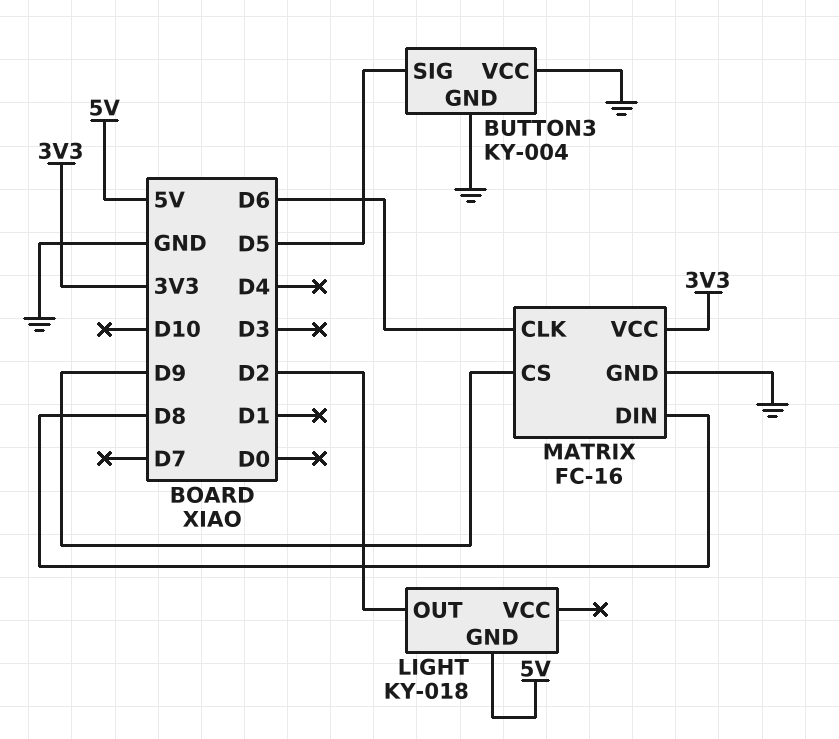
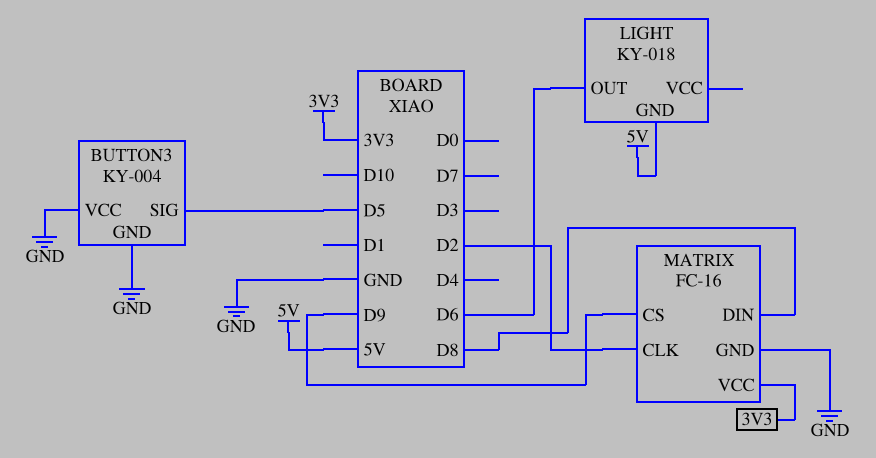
LIGHT pin OUT: D2 -> D6
MATRIX pin CLK: D6 -> D2

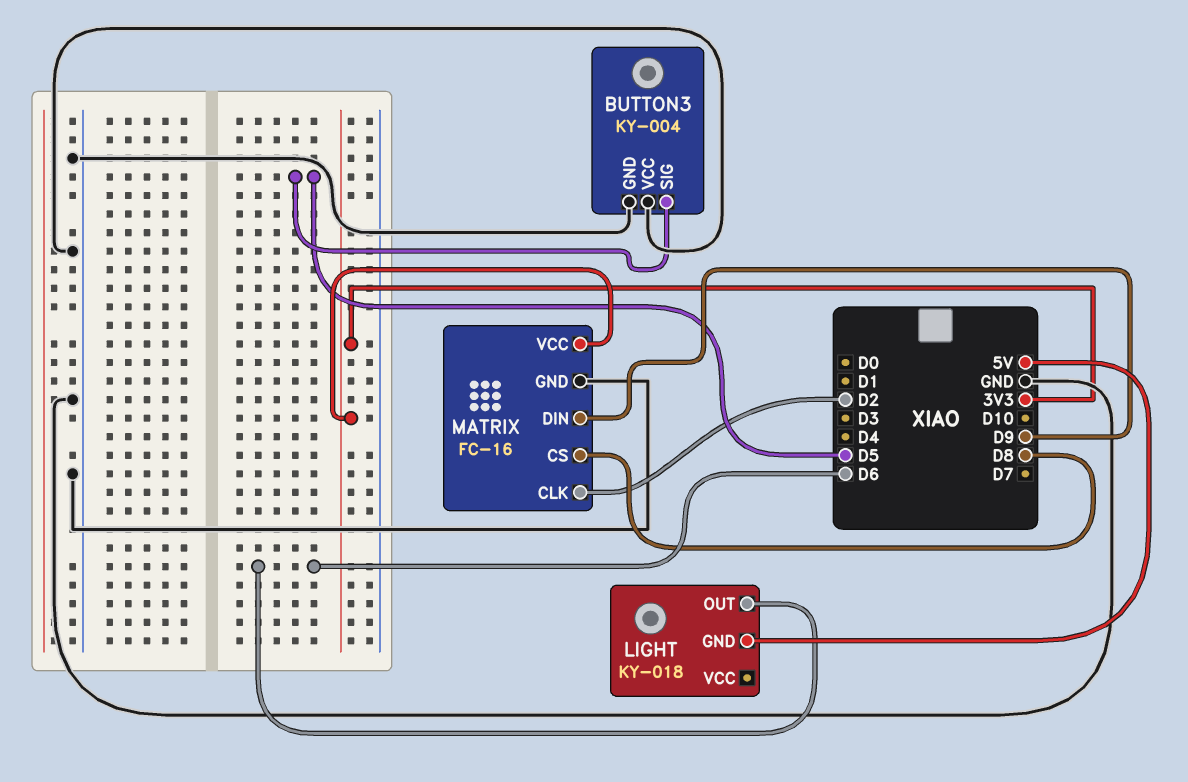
MATRIX pin CS: D9 -> D8
MATRIX pin DIN: D8 -> D9

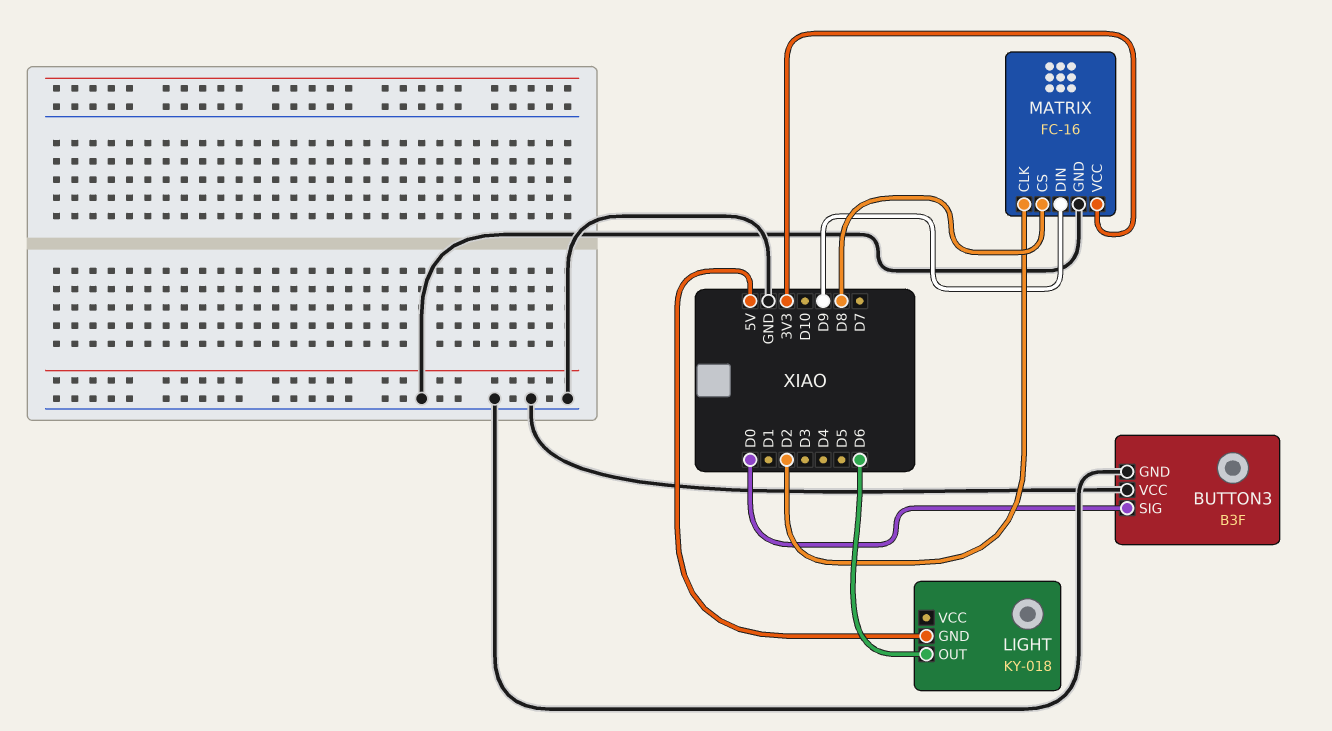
BUTTON3: KY-004 -> B3F
BUTTON3 pin SIG: D5 -> D0

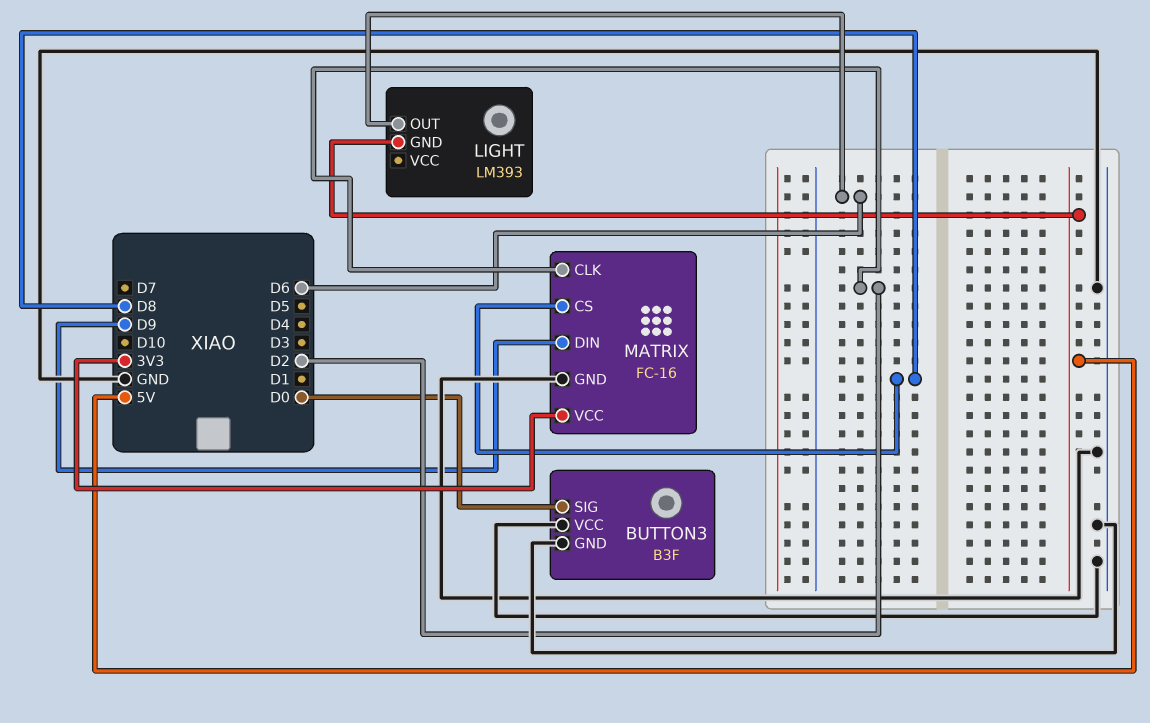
LIGHT: KY-018 -> LM393

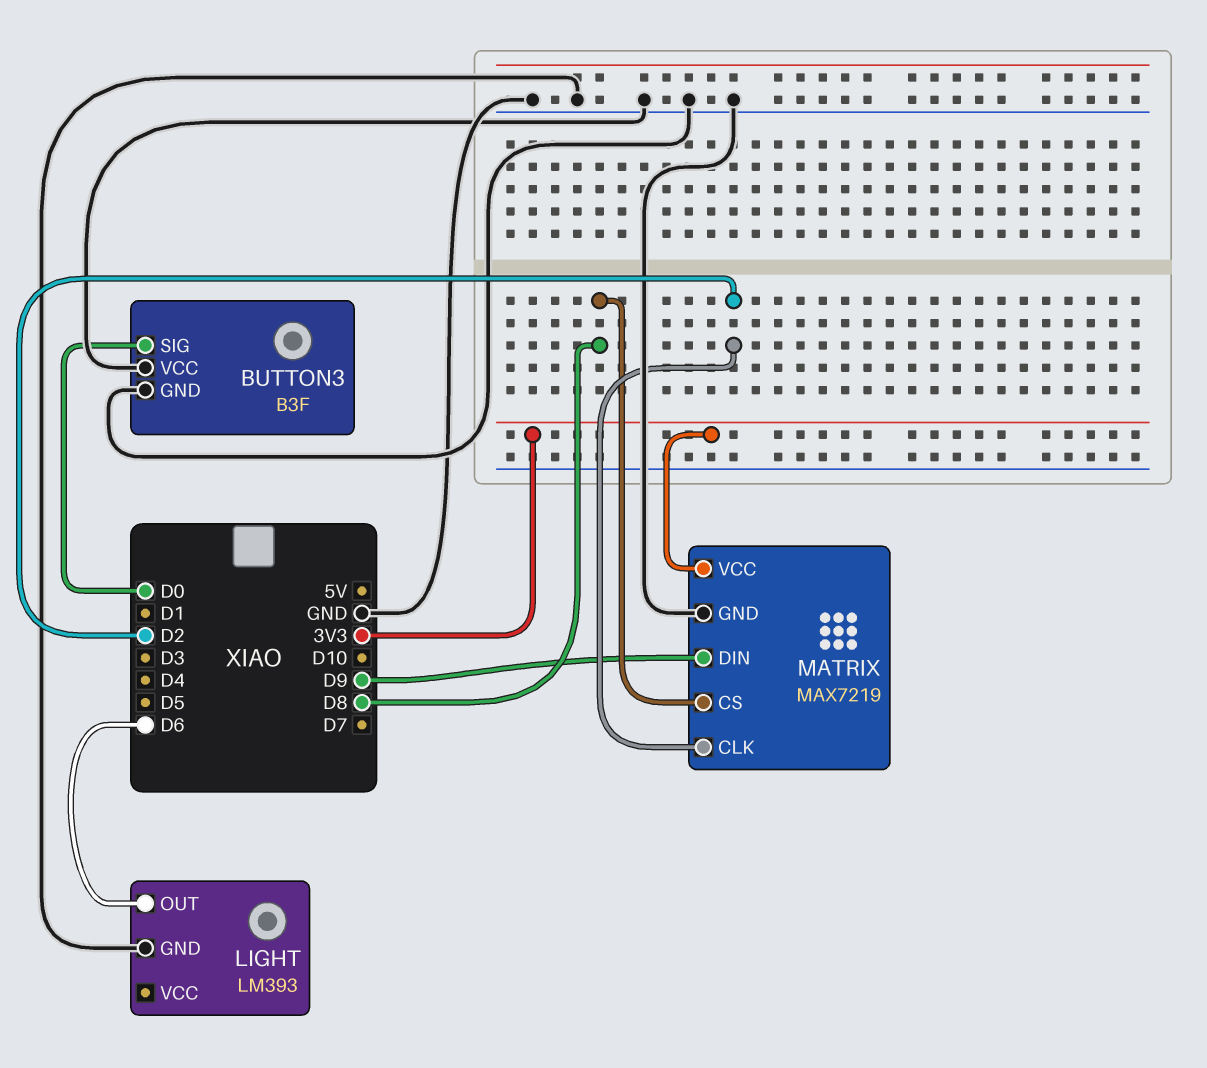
LIGHT pin GND: 5V -> GND
MATRIX: FC-16 -> MAX7219

